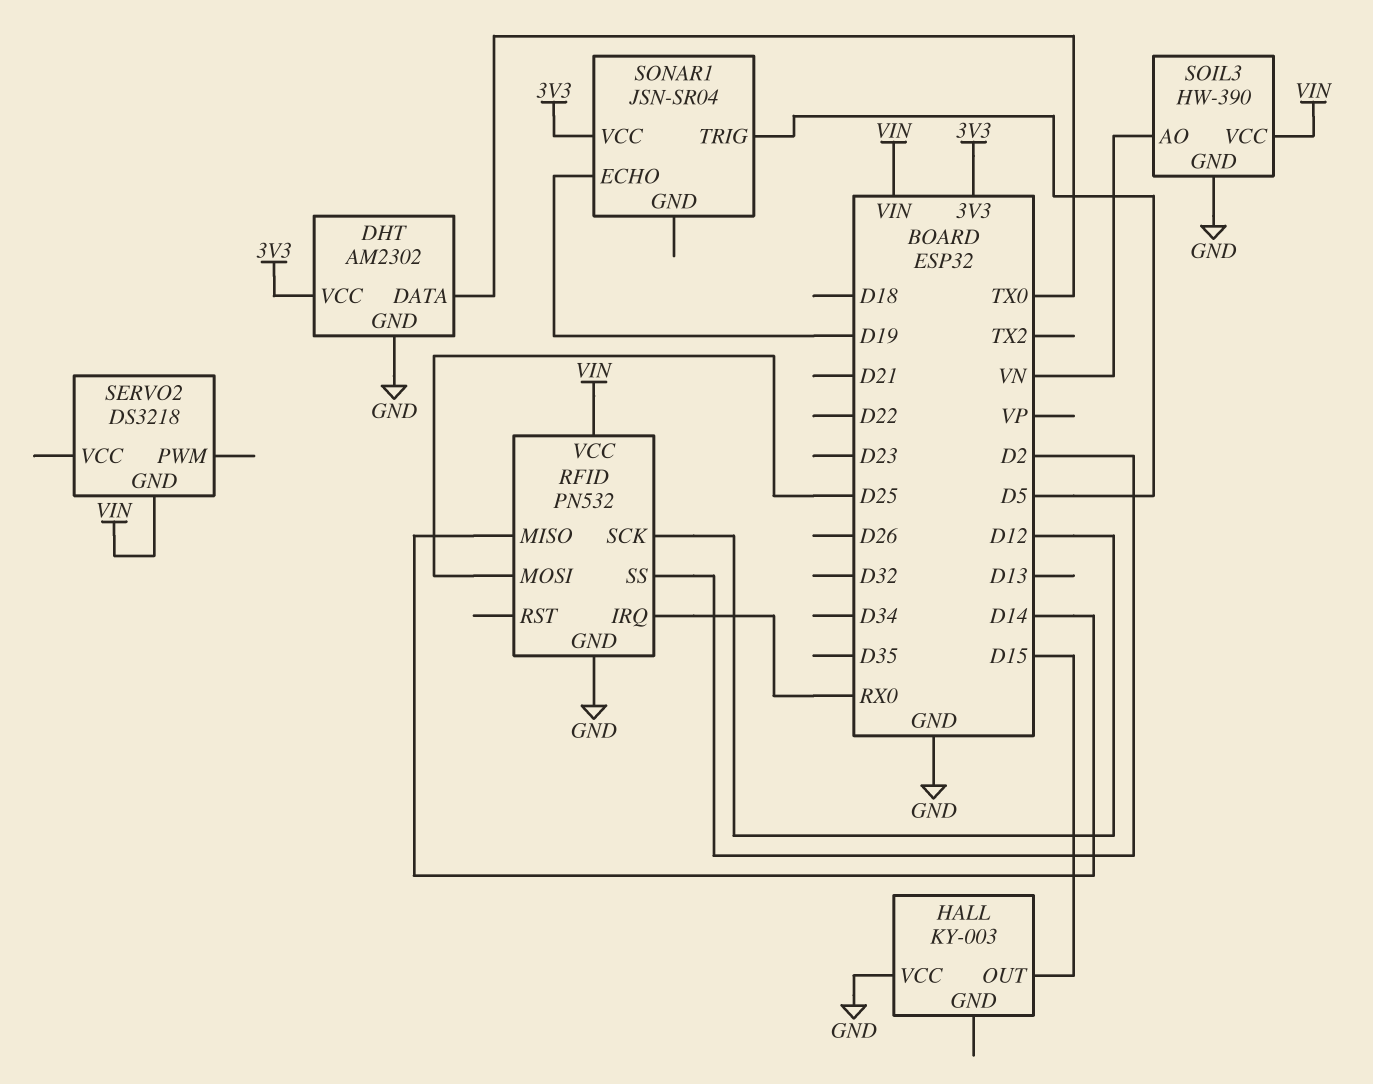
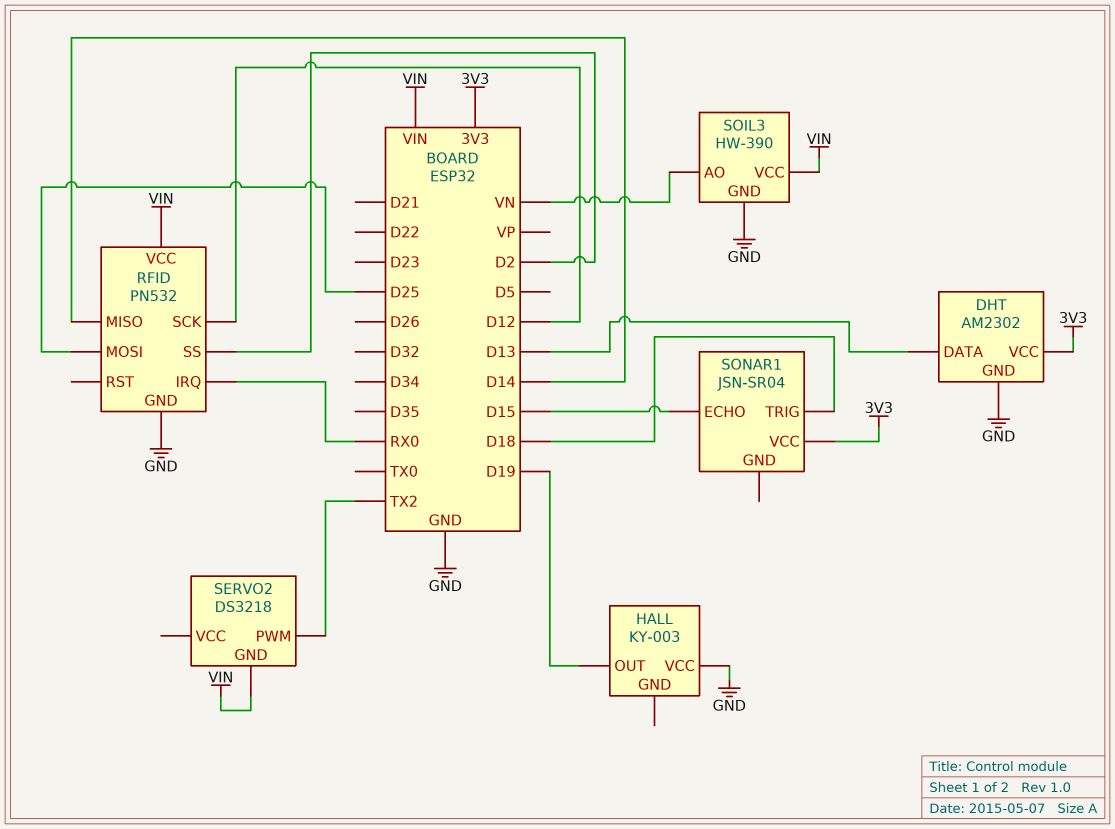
DHT pin DATA: TX0 -> D13
HALL pin OUT: D15 -> D19
SERVO2 pin PWM: none -> TX2
SONAR1 pin ECHO: D19 -> D15
SONAR1 pin TRIG: D5 -> D18

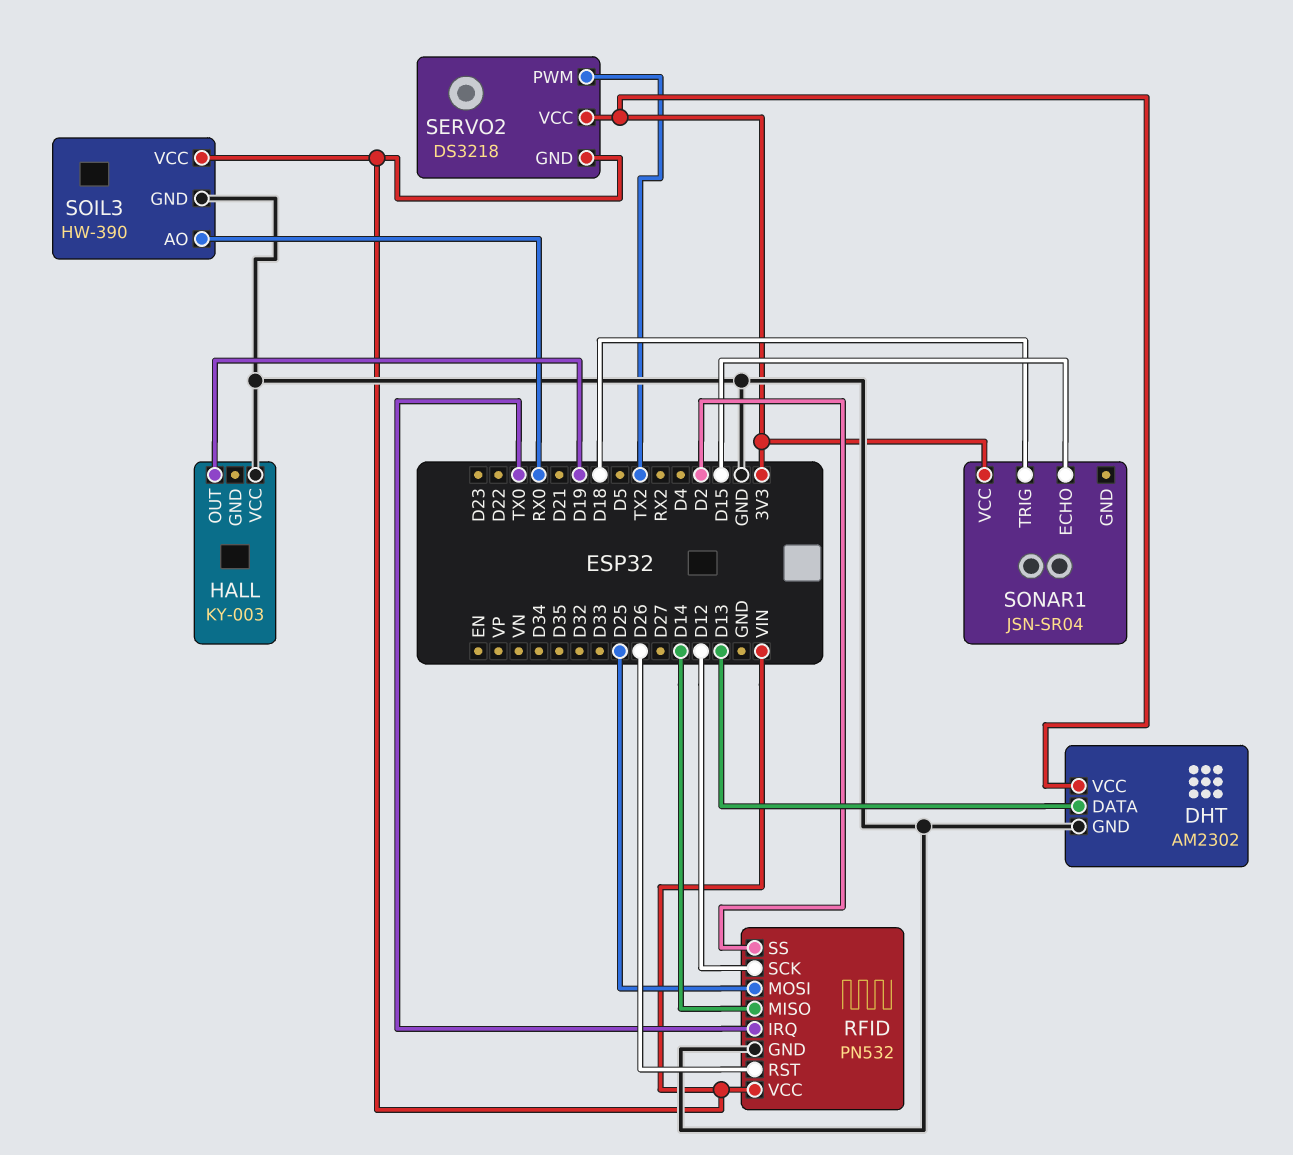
RFID pin IRQ: RX0 -> TX0
RFID pin RST: none -> D26
SERVO2 pin VCC: none -> 3V3
SOIL3 pin AO: VN -> RX0

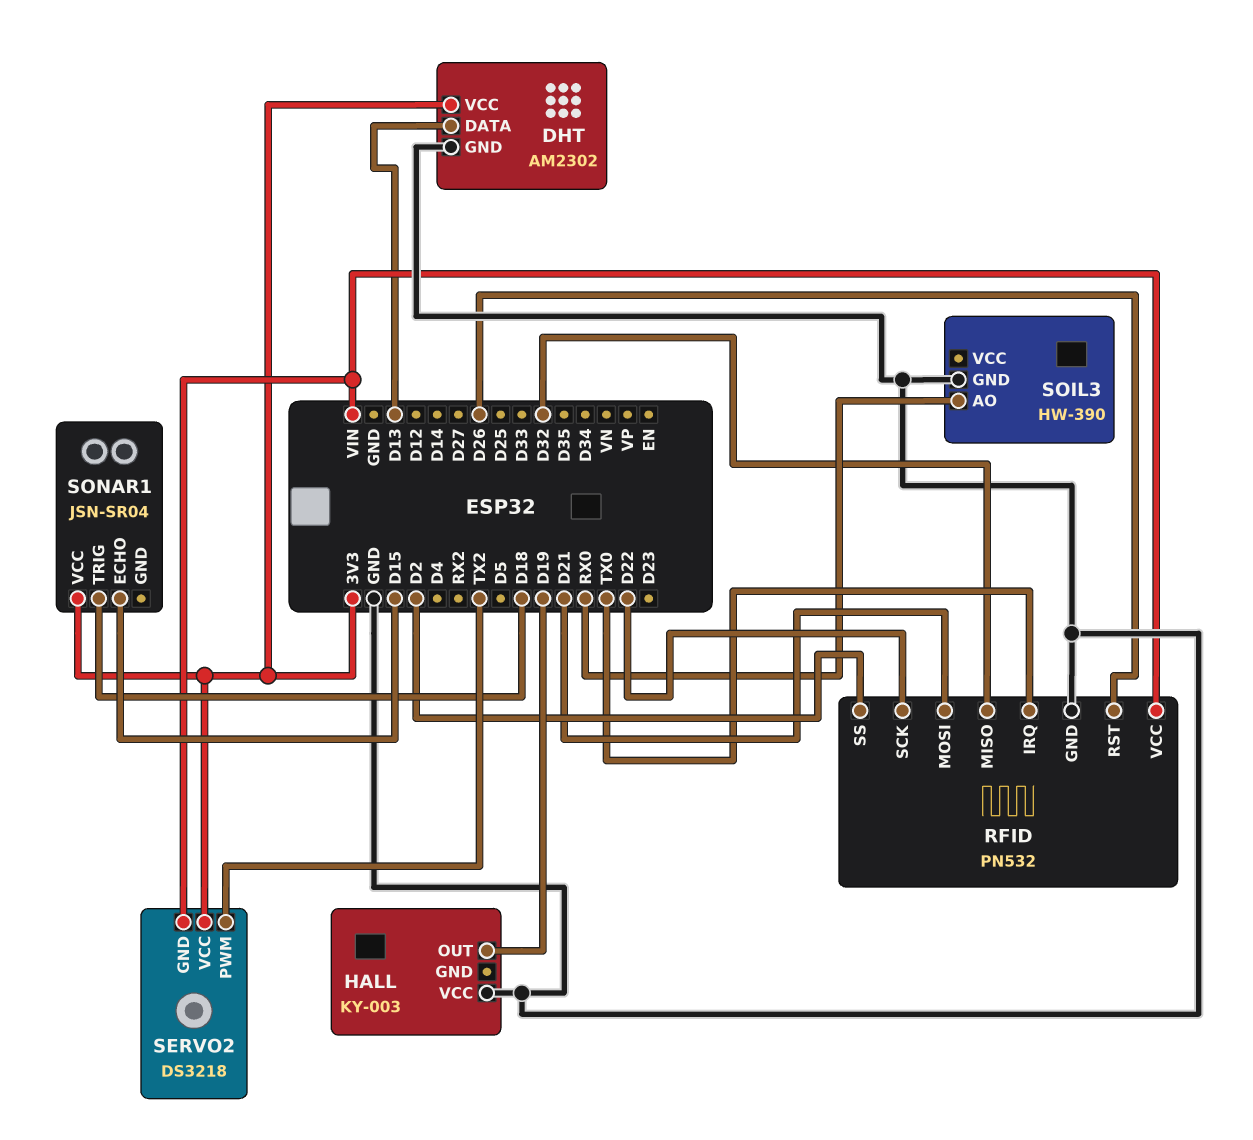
RFID pin MISO: D14 -> D32
RFID pin MOSI: D25 -> D21
RFID pin SCK: D12 -> D22
SOIL3 pin VCC: VIN -> none

